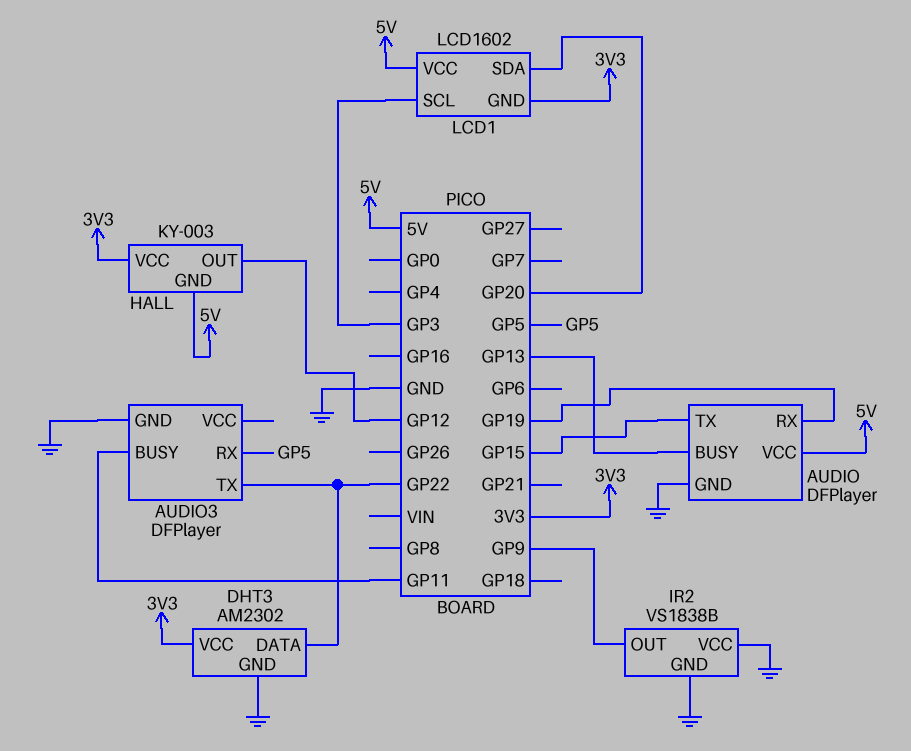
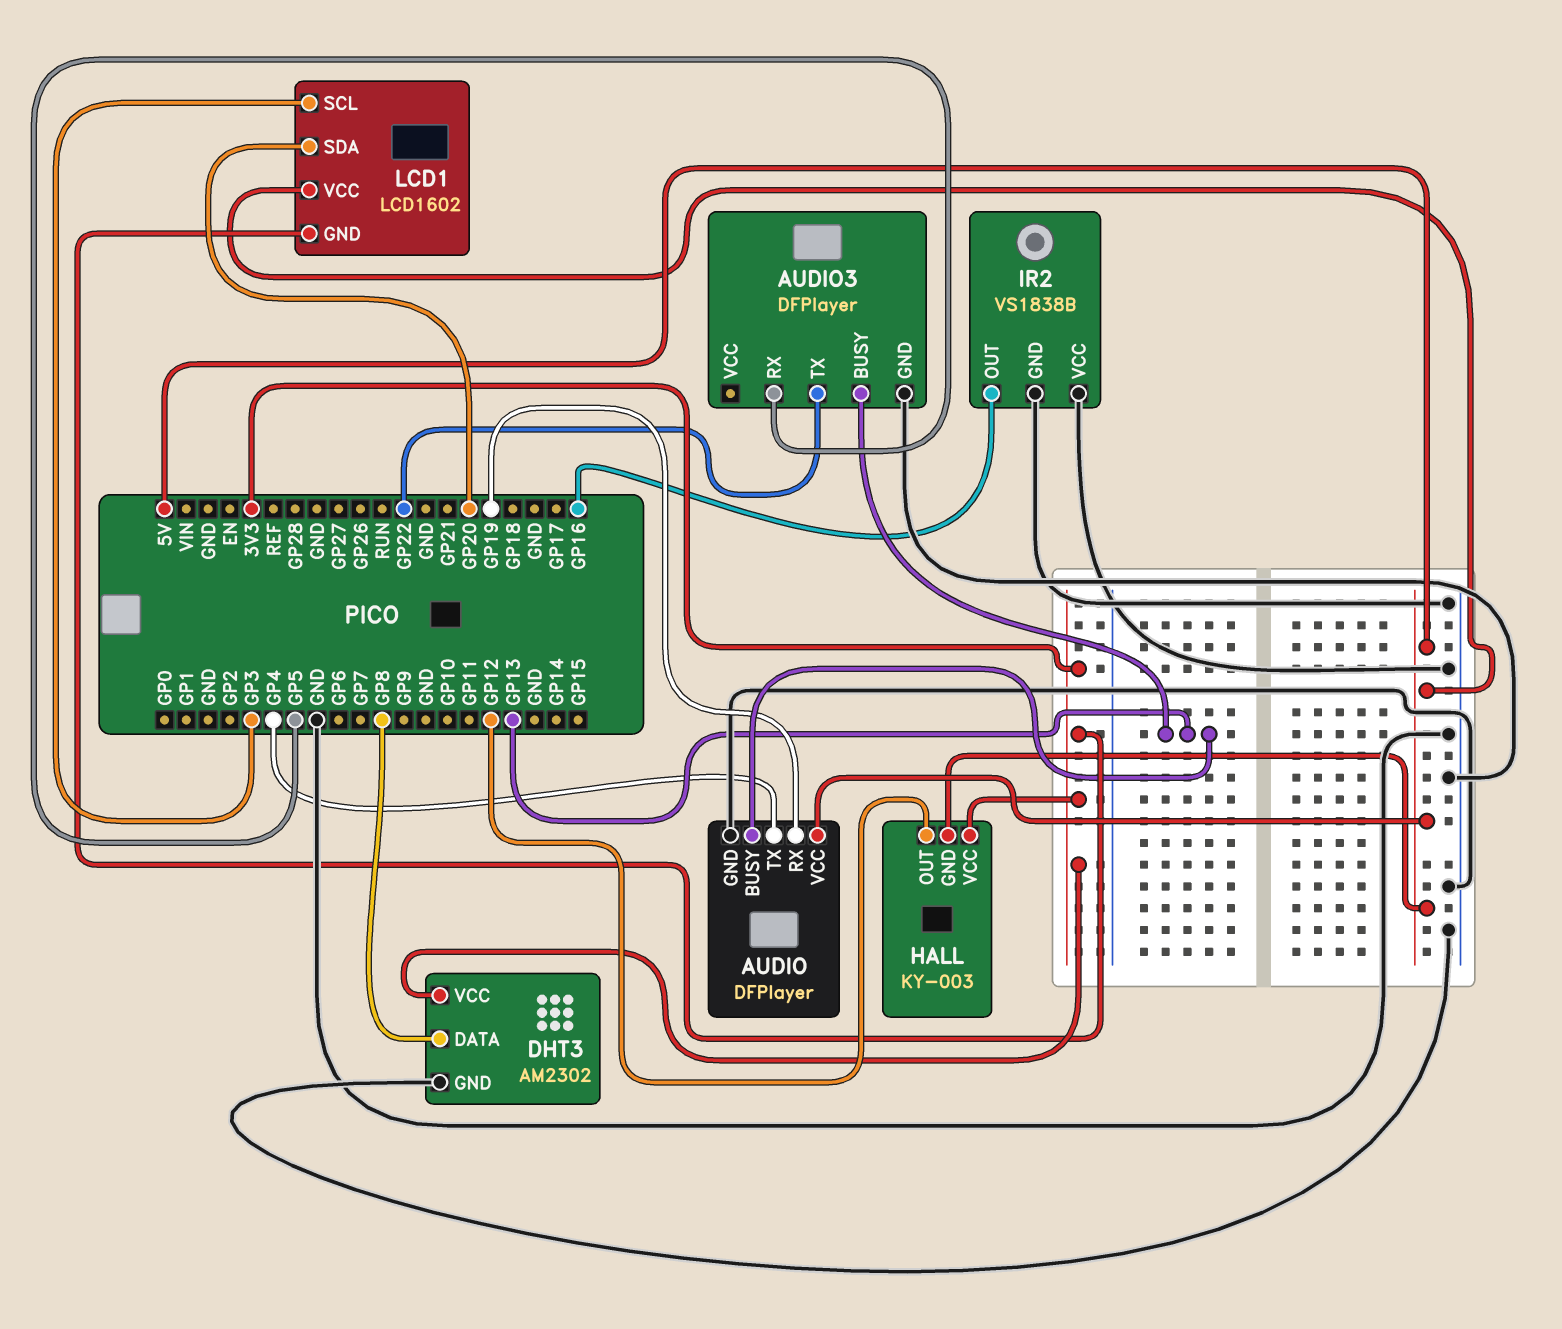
AUDIO pin TX: GP15 -> GP4
AUDIO3 pin BUSY: GP11 -> GP13
DHT3 pin DATA: GP22 -> GP8
IR2 pin OUT: GP9 -> GP16

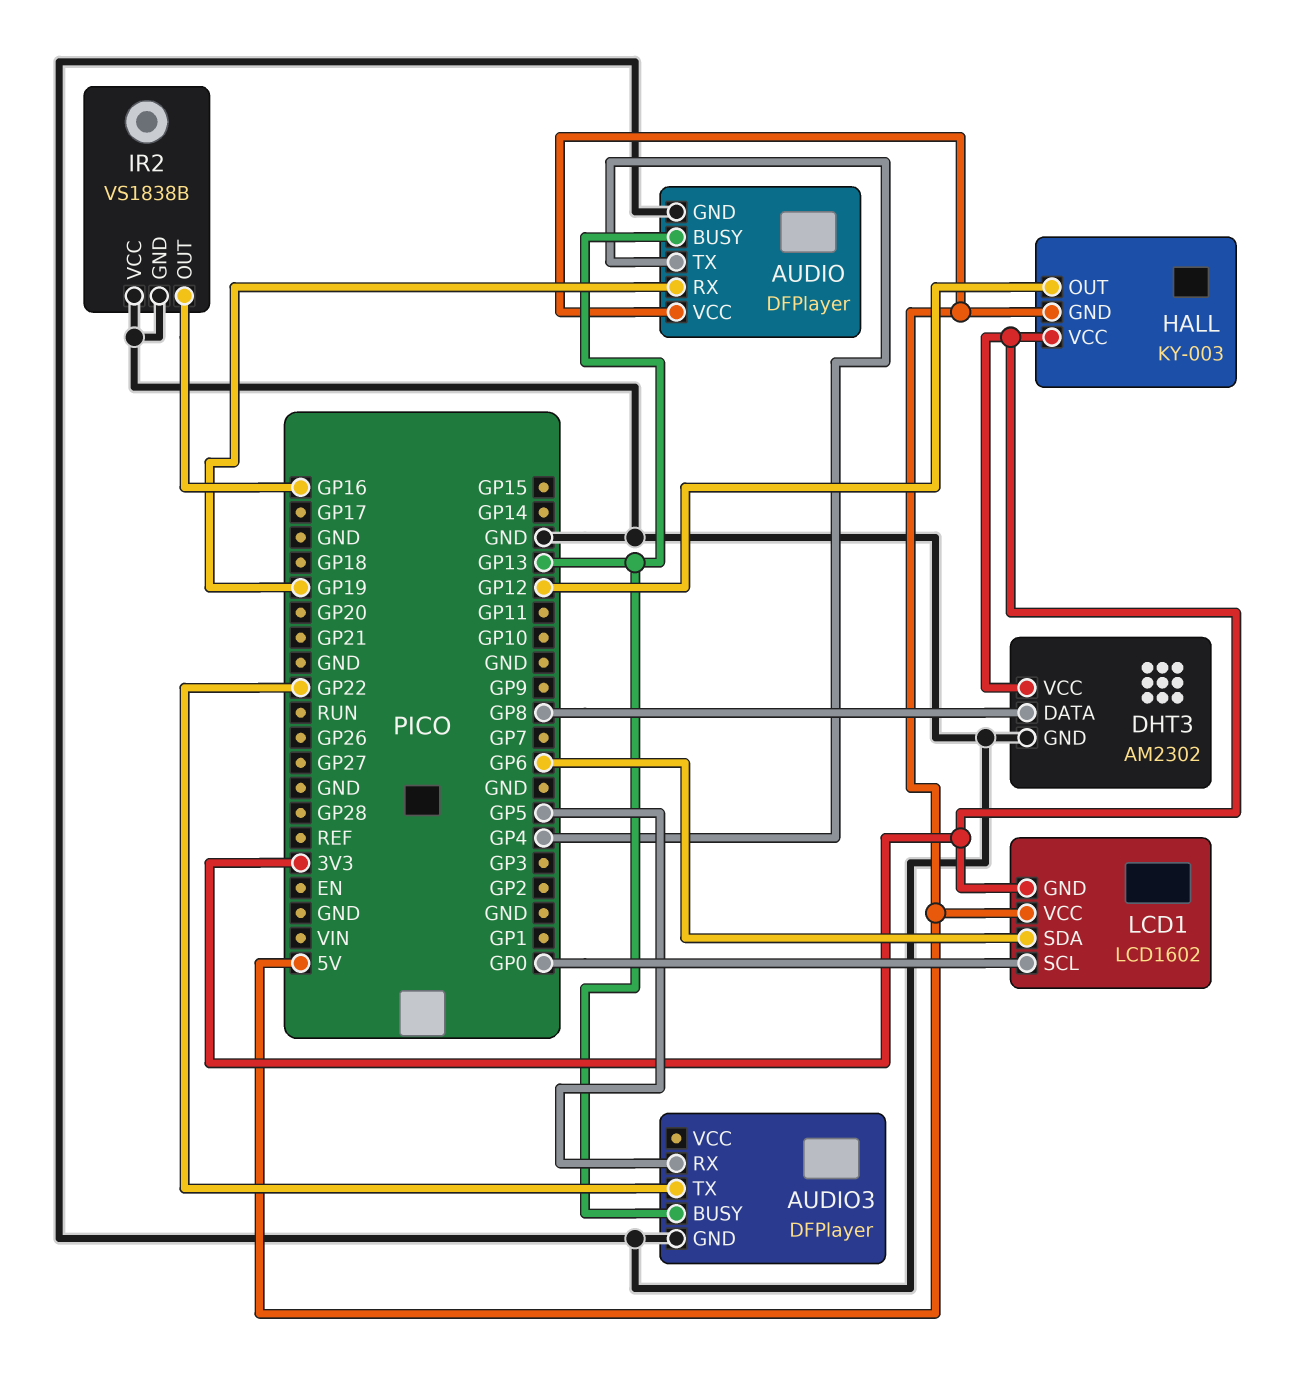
LCD1 pin SCL: GP3 -> GP0
LCD1 pin SDA: GP20 -> GP6

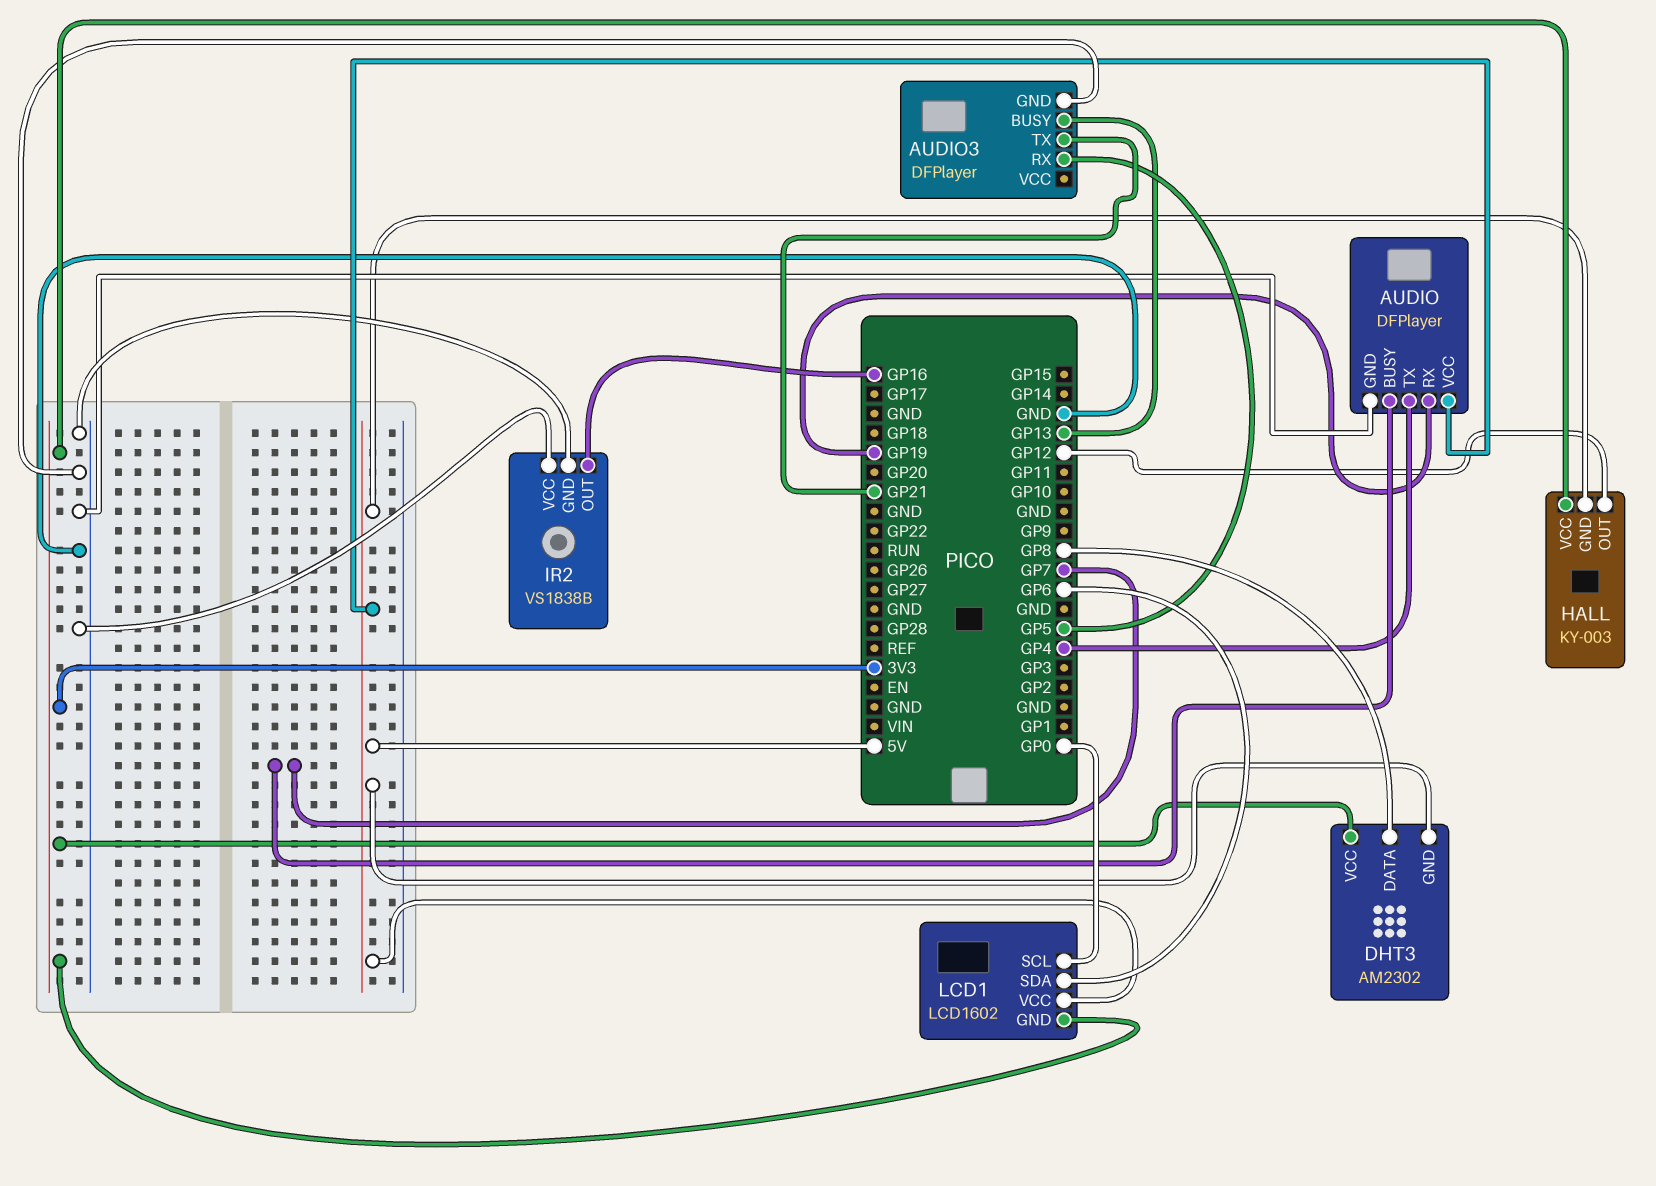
AUDIO pin BUSY: GP13 -> GP7
AUDIO3 pin TX: GP22 -> GP21
DHT3 pin GND: GND -> 5V

